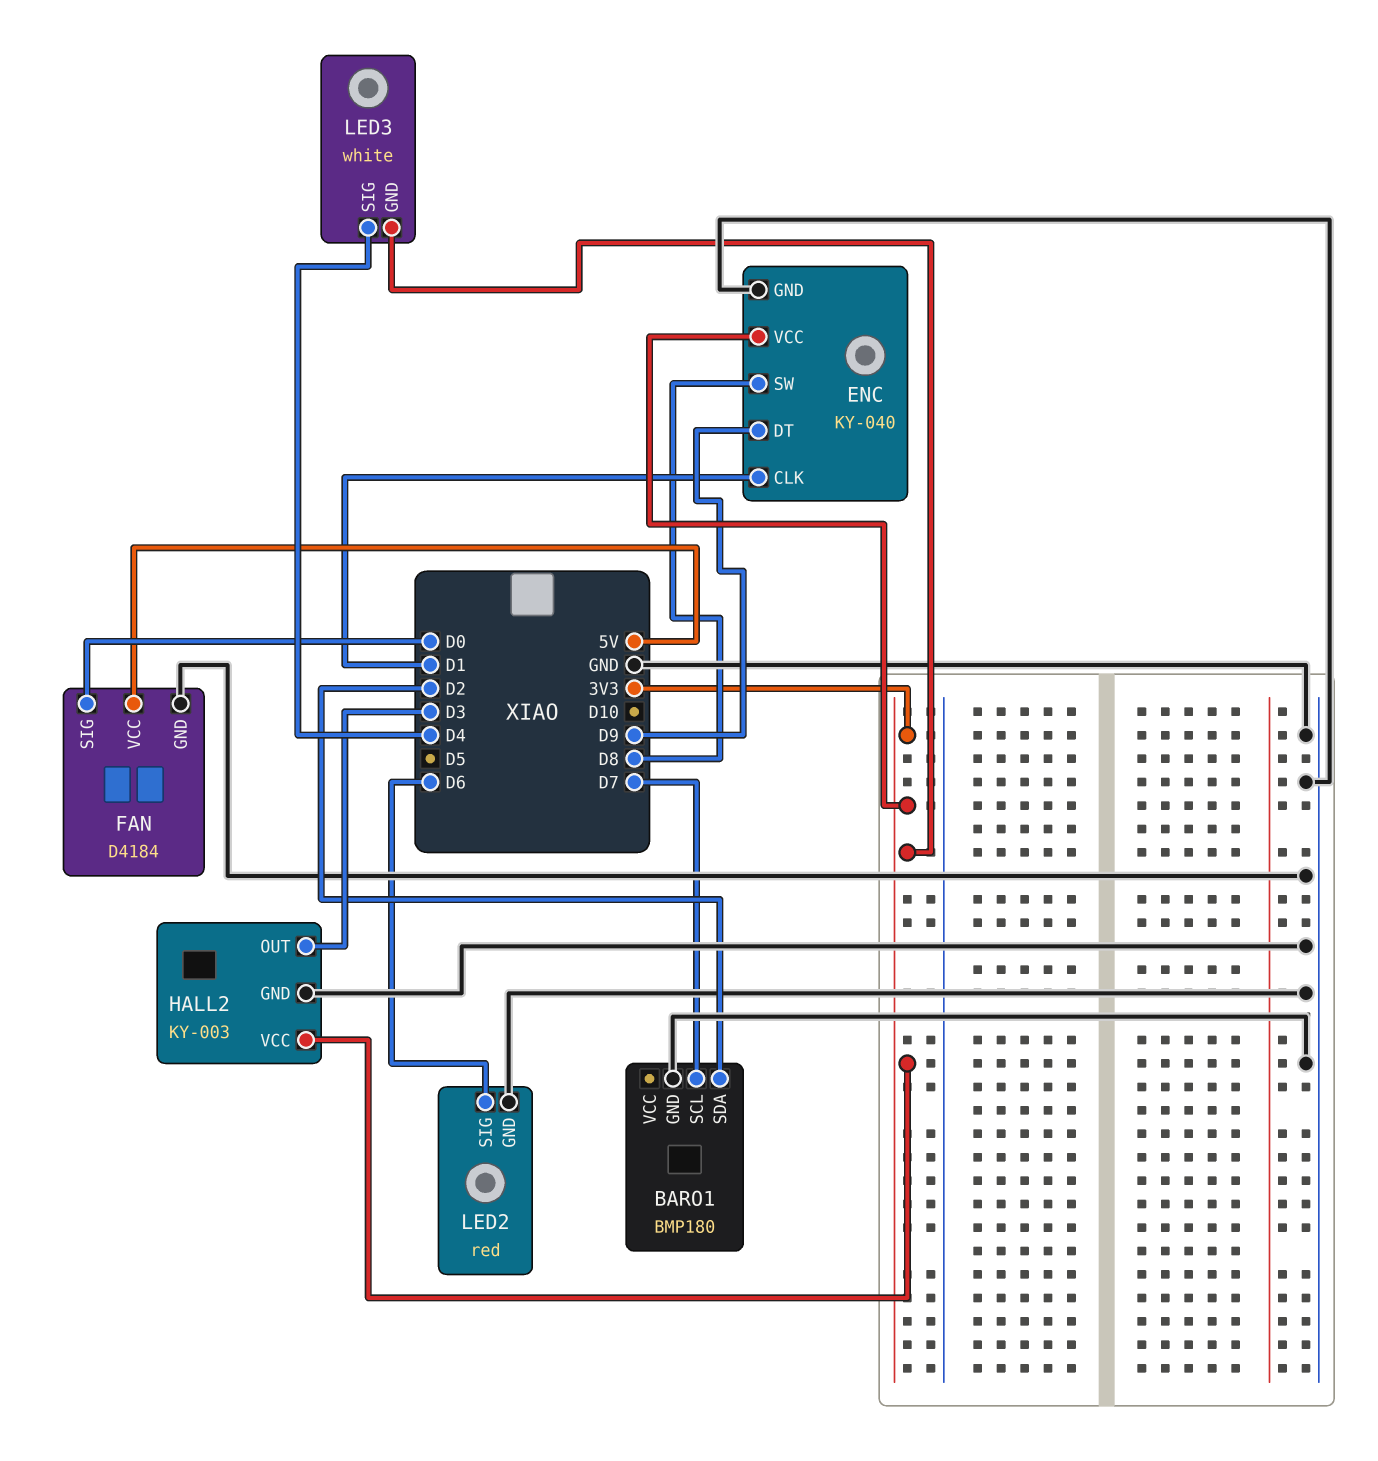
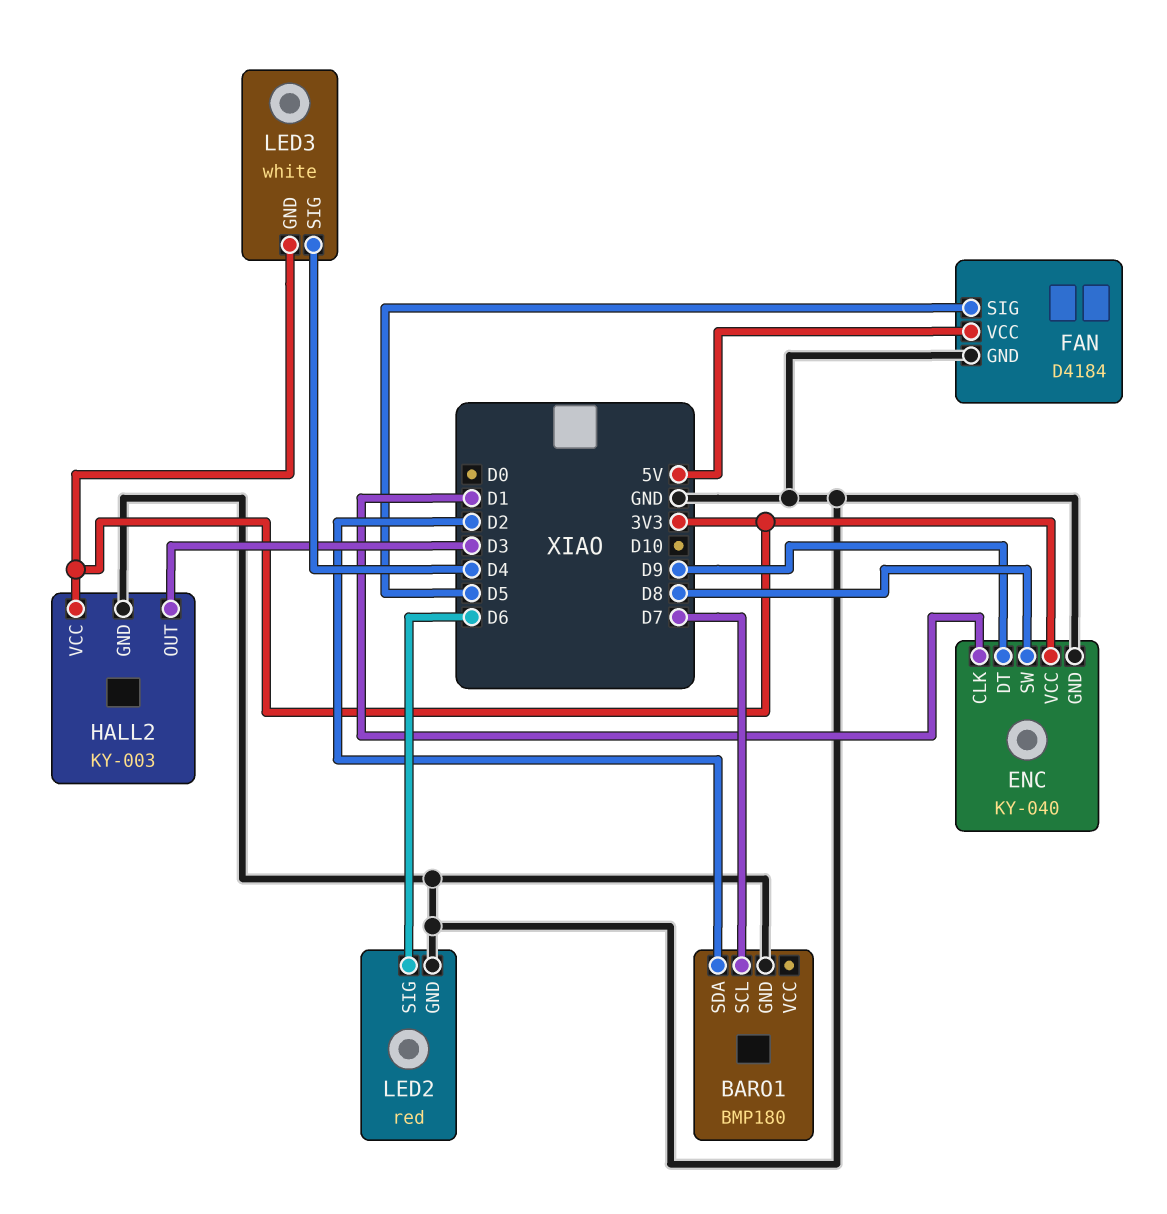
FAN pin SIG: D0 -> D5

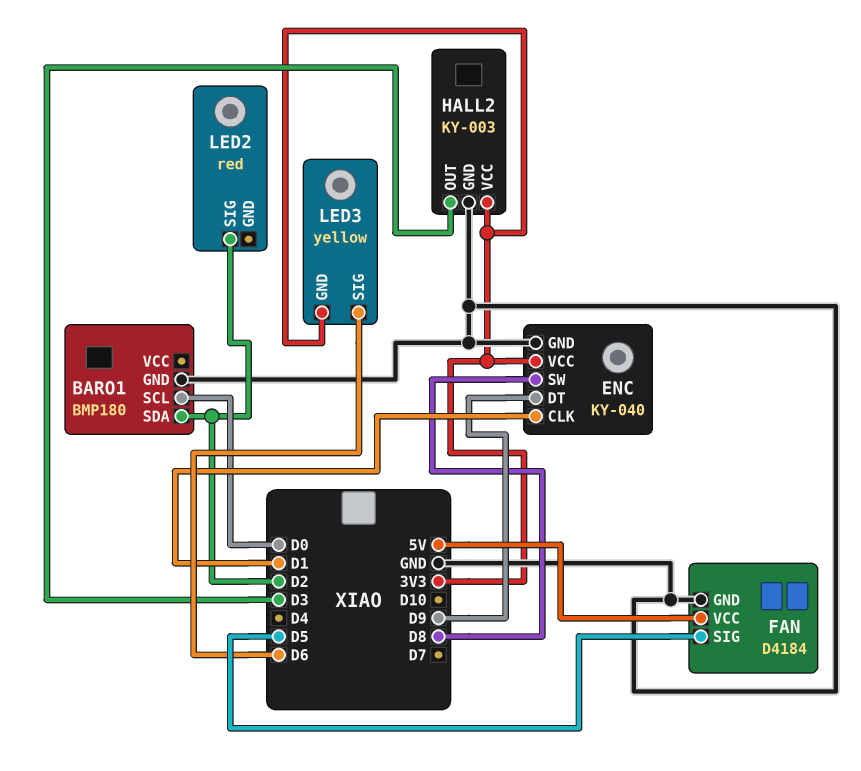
BARO1 pin SCL: D7 -> D0
LED2 pin GND: GND -> none
LED2 pin SIG: D6 -> D2
LED3: white -> yellow
LED3 pin SIG: D4 -> D6

